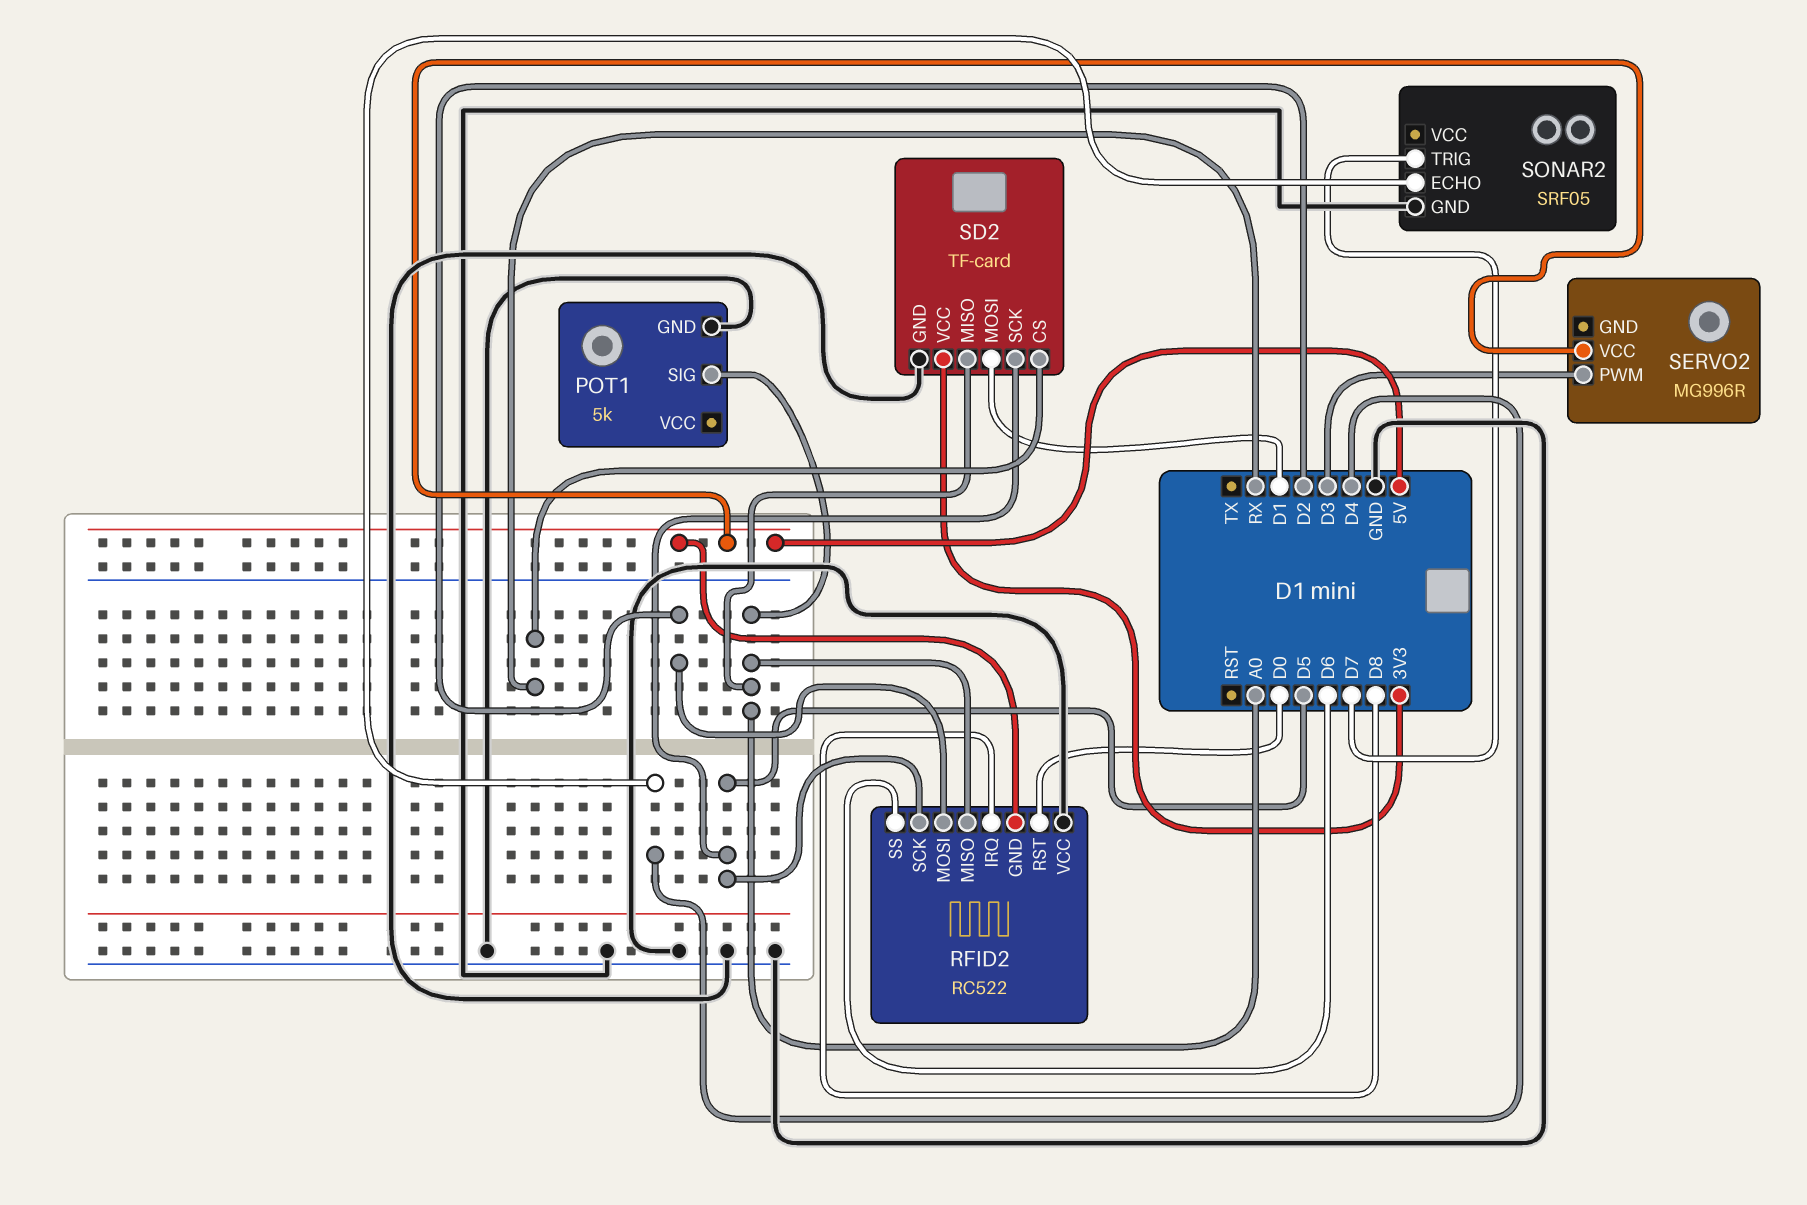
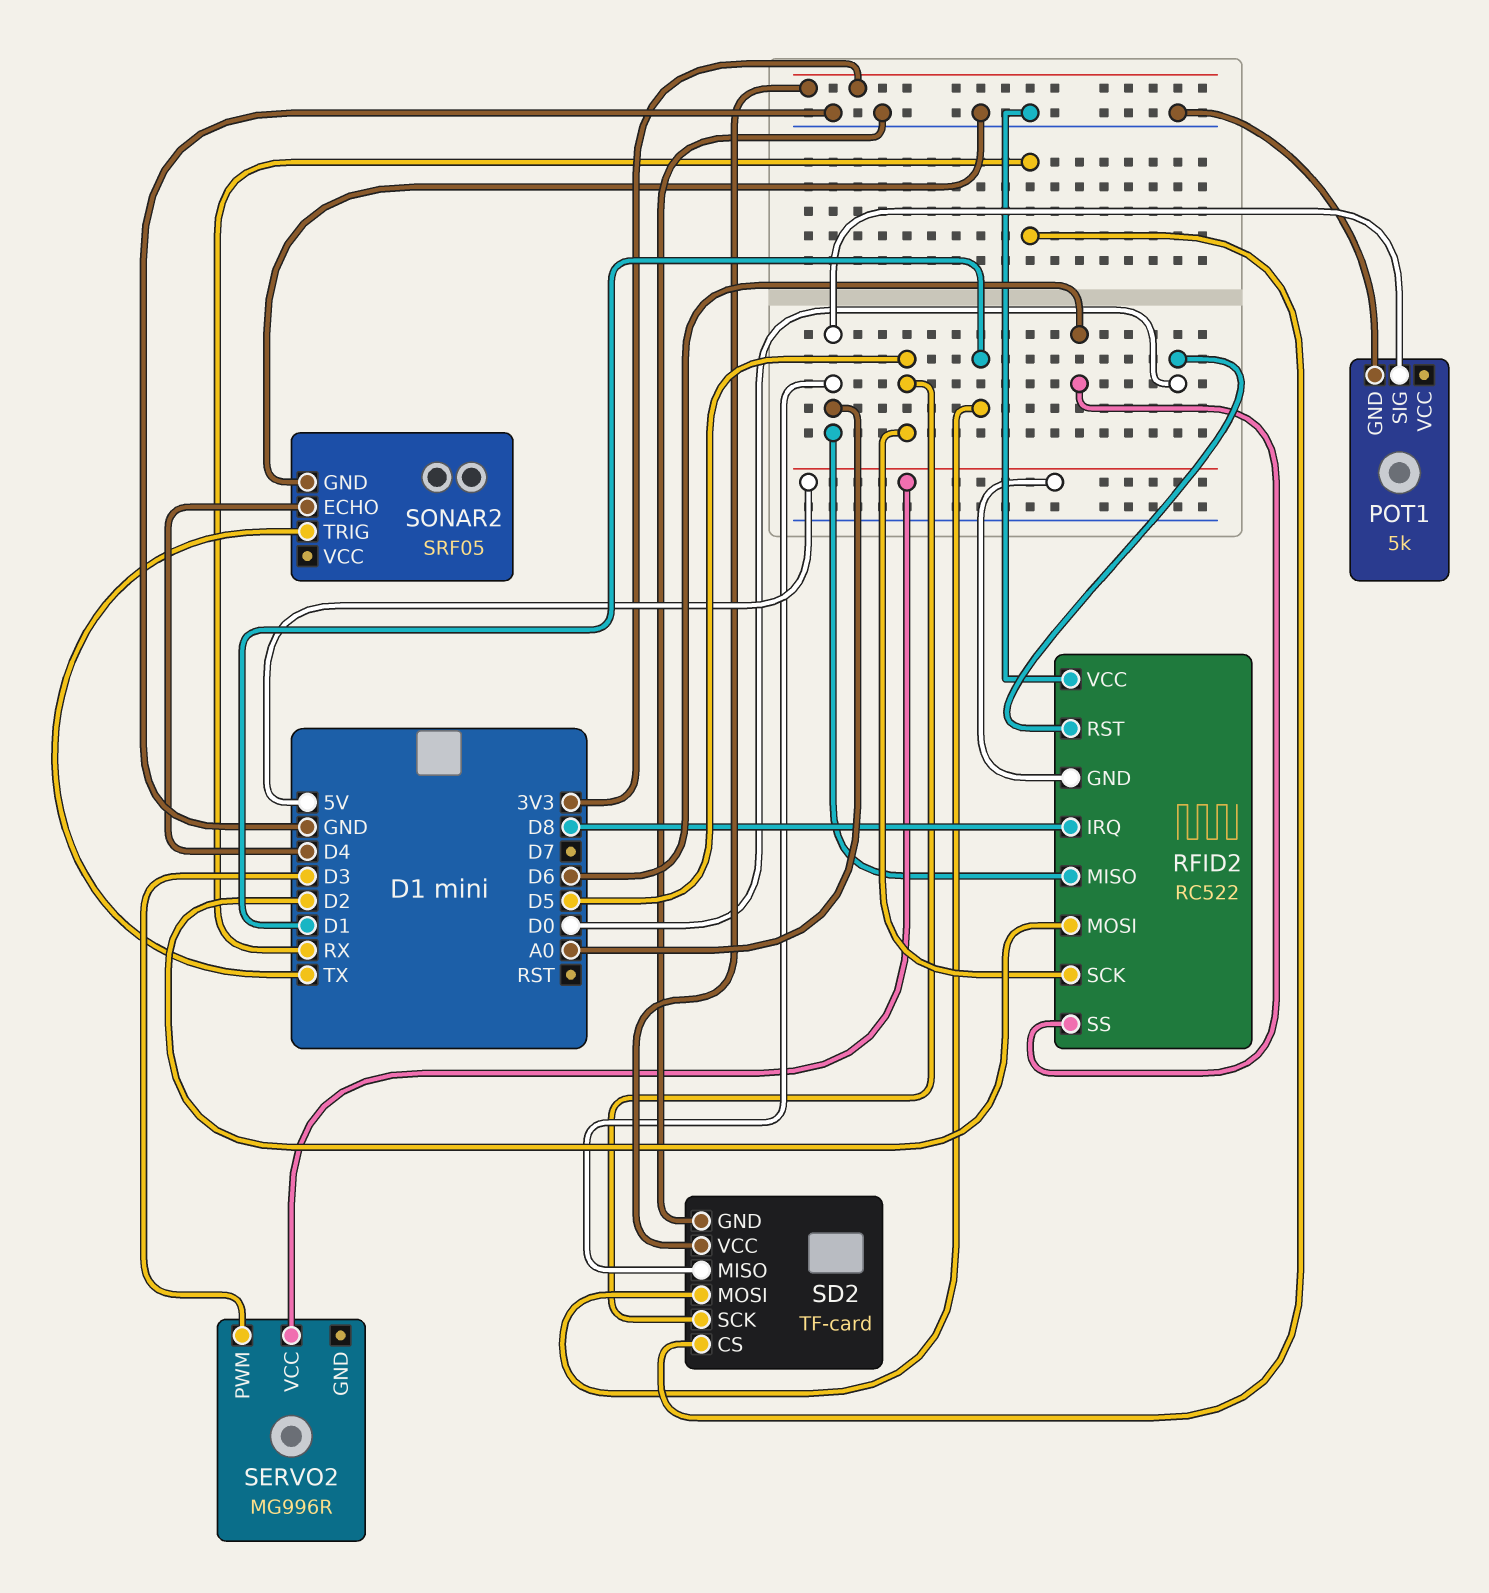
SONAR2 pin TRIG: D7 -> TX

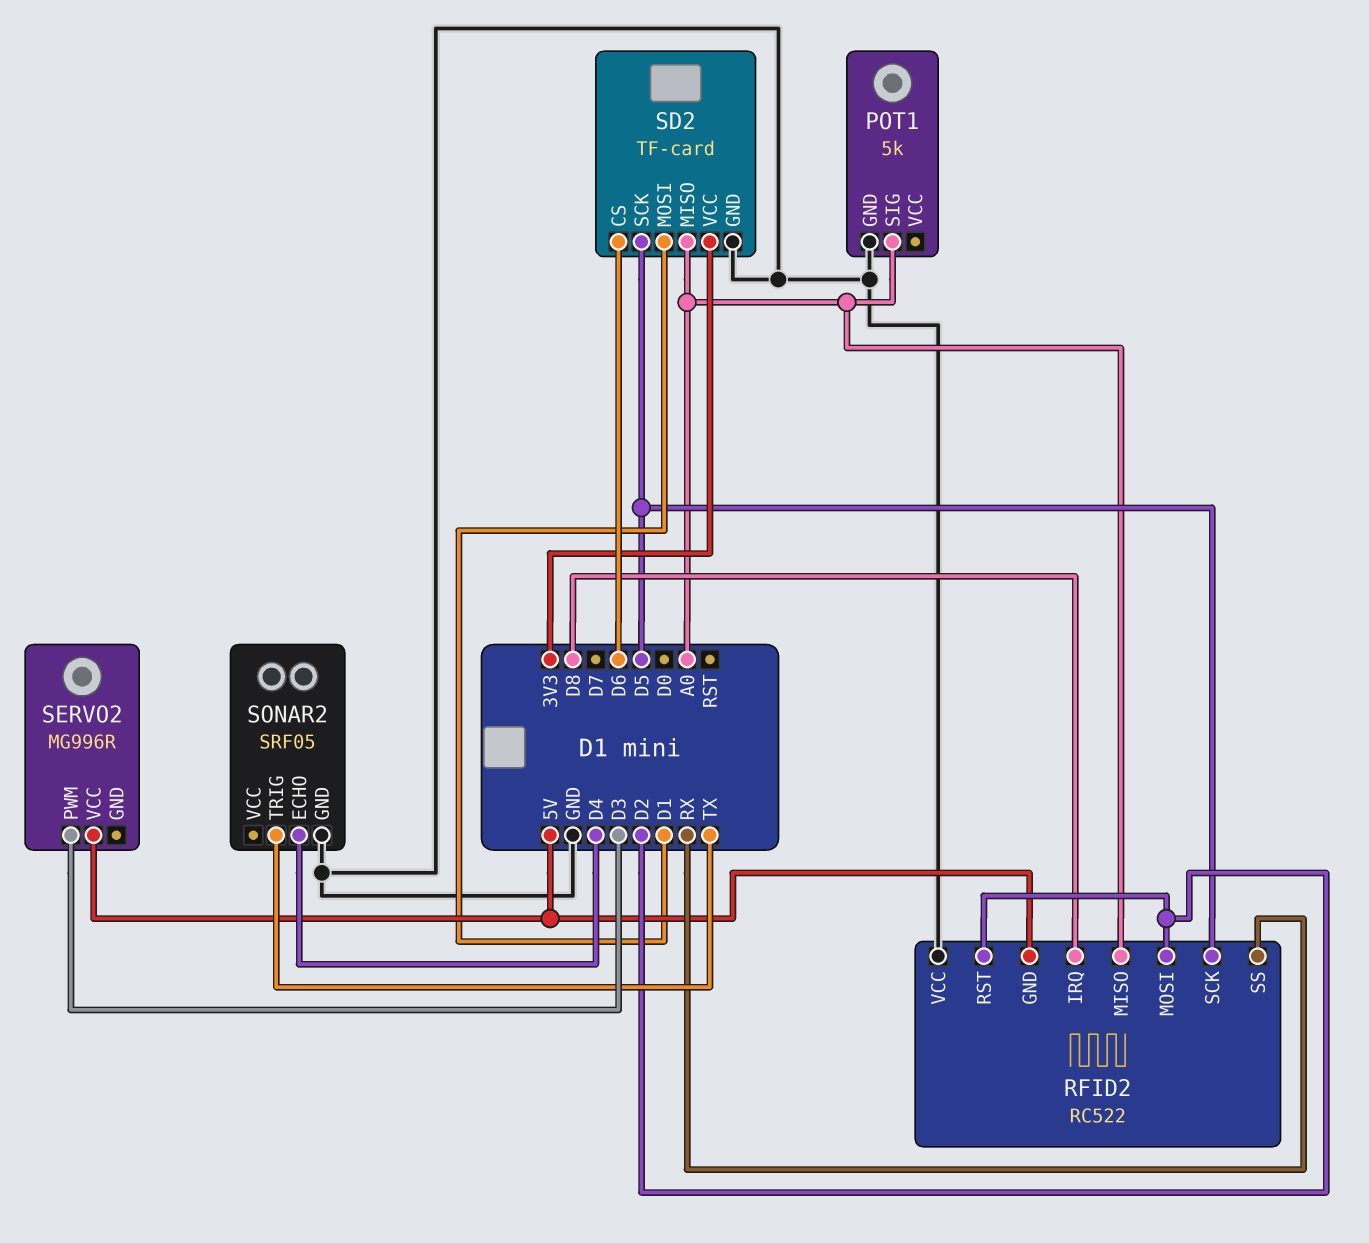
RFID2 pin RST: D0 -> D2
RFID2 pin SS: D6 -> RX
SD2 pin CS: RX -> D6

